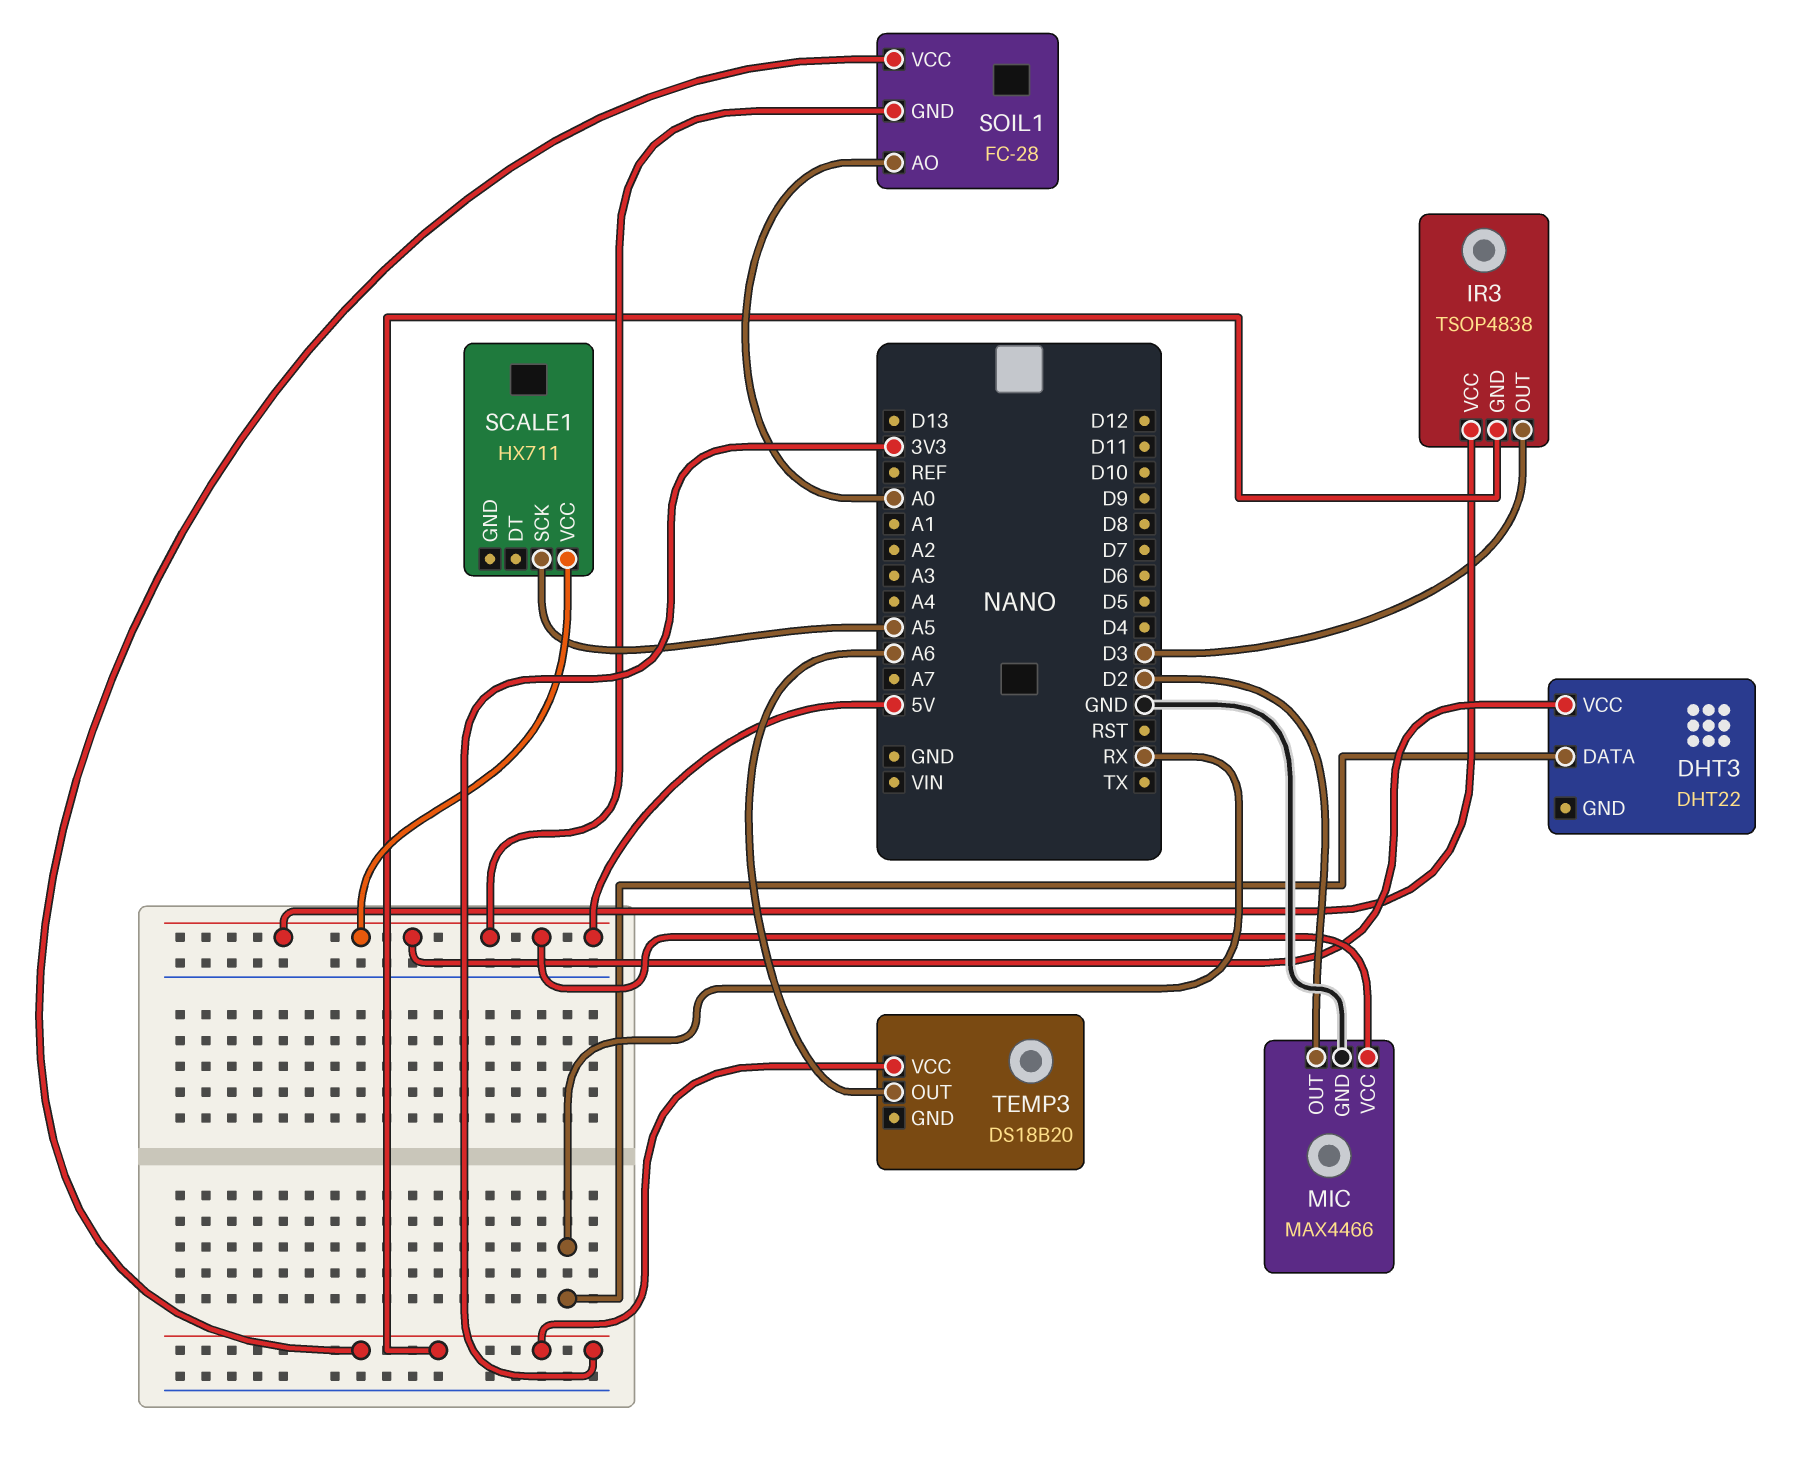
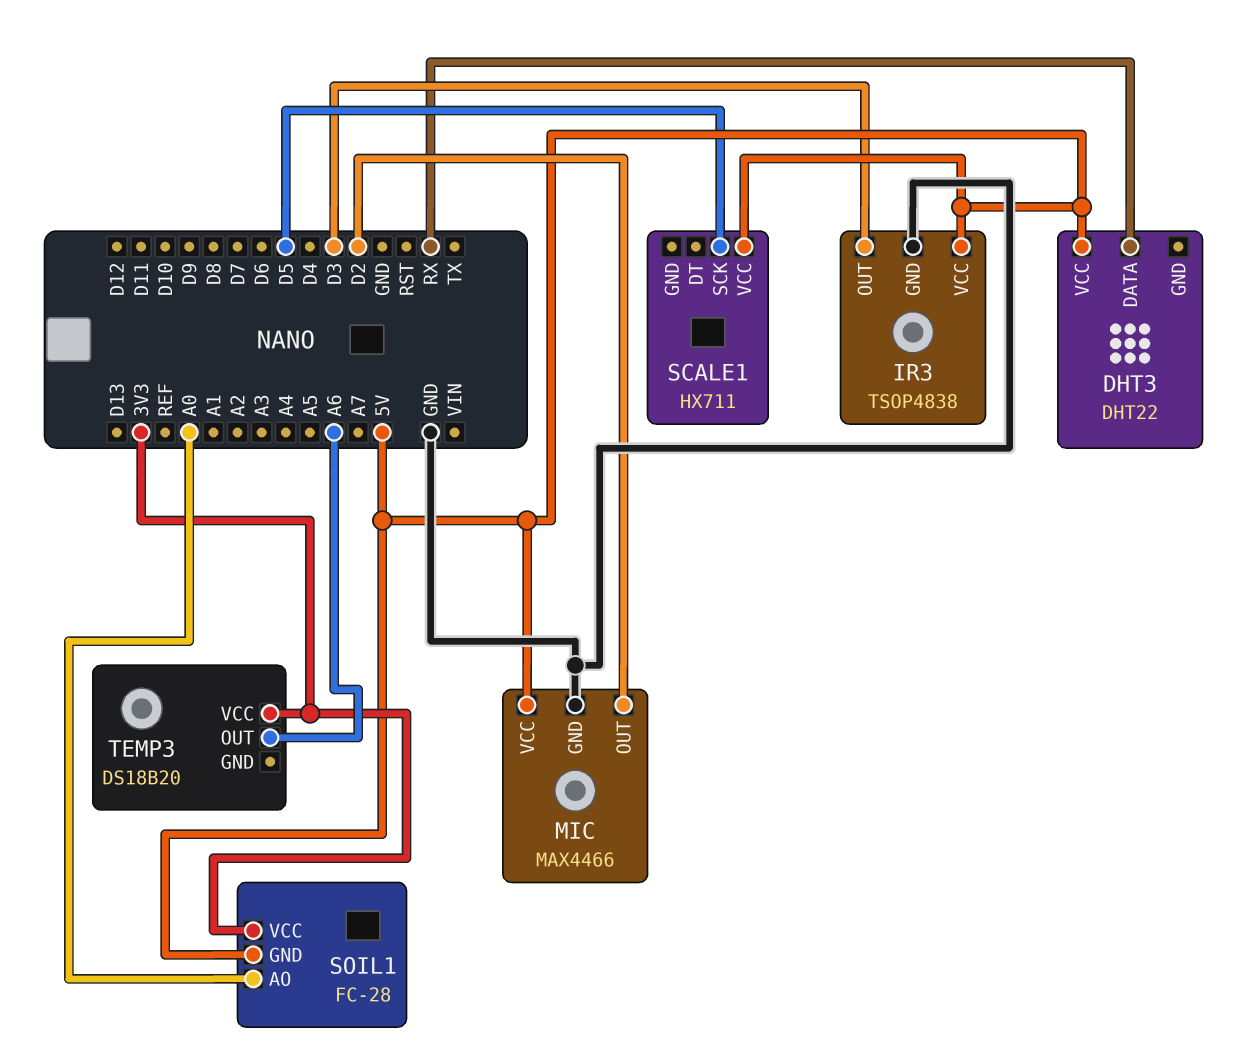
IR3 pin GND: 3V3 -> GND
SCALE1 pin SCK: A5 -> D5

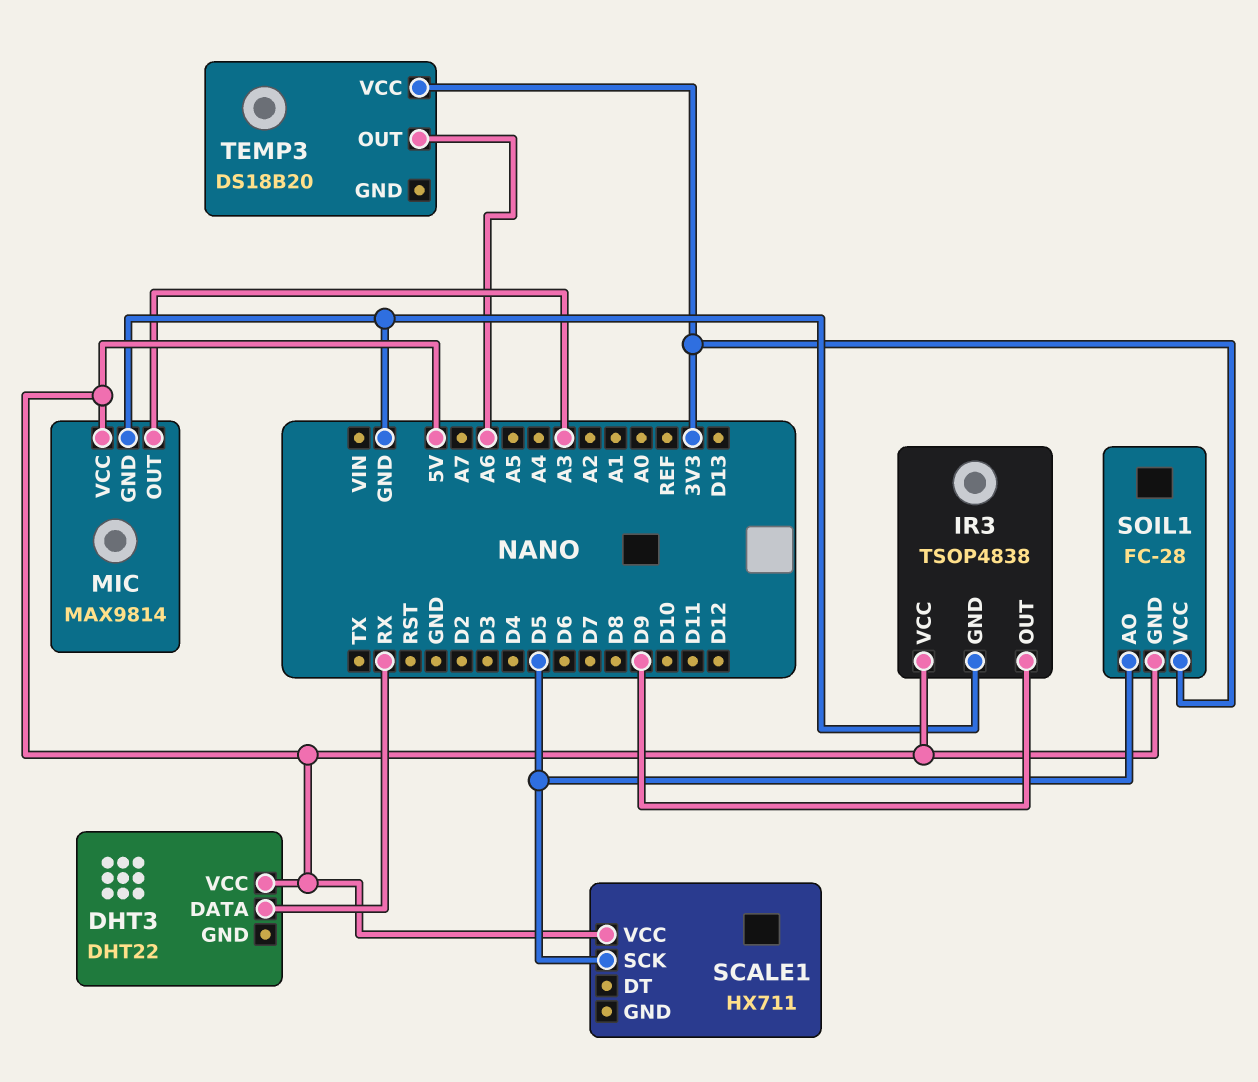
IR3 pin OUT: D3 -> D9
MIC: MAX4466 -> MAX9814
MIC pin OUT: D2 -> A3
SOIL1 pin AO: A0 -> D5

